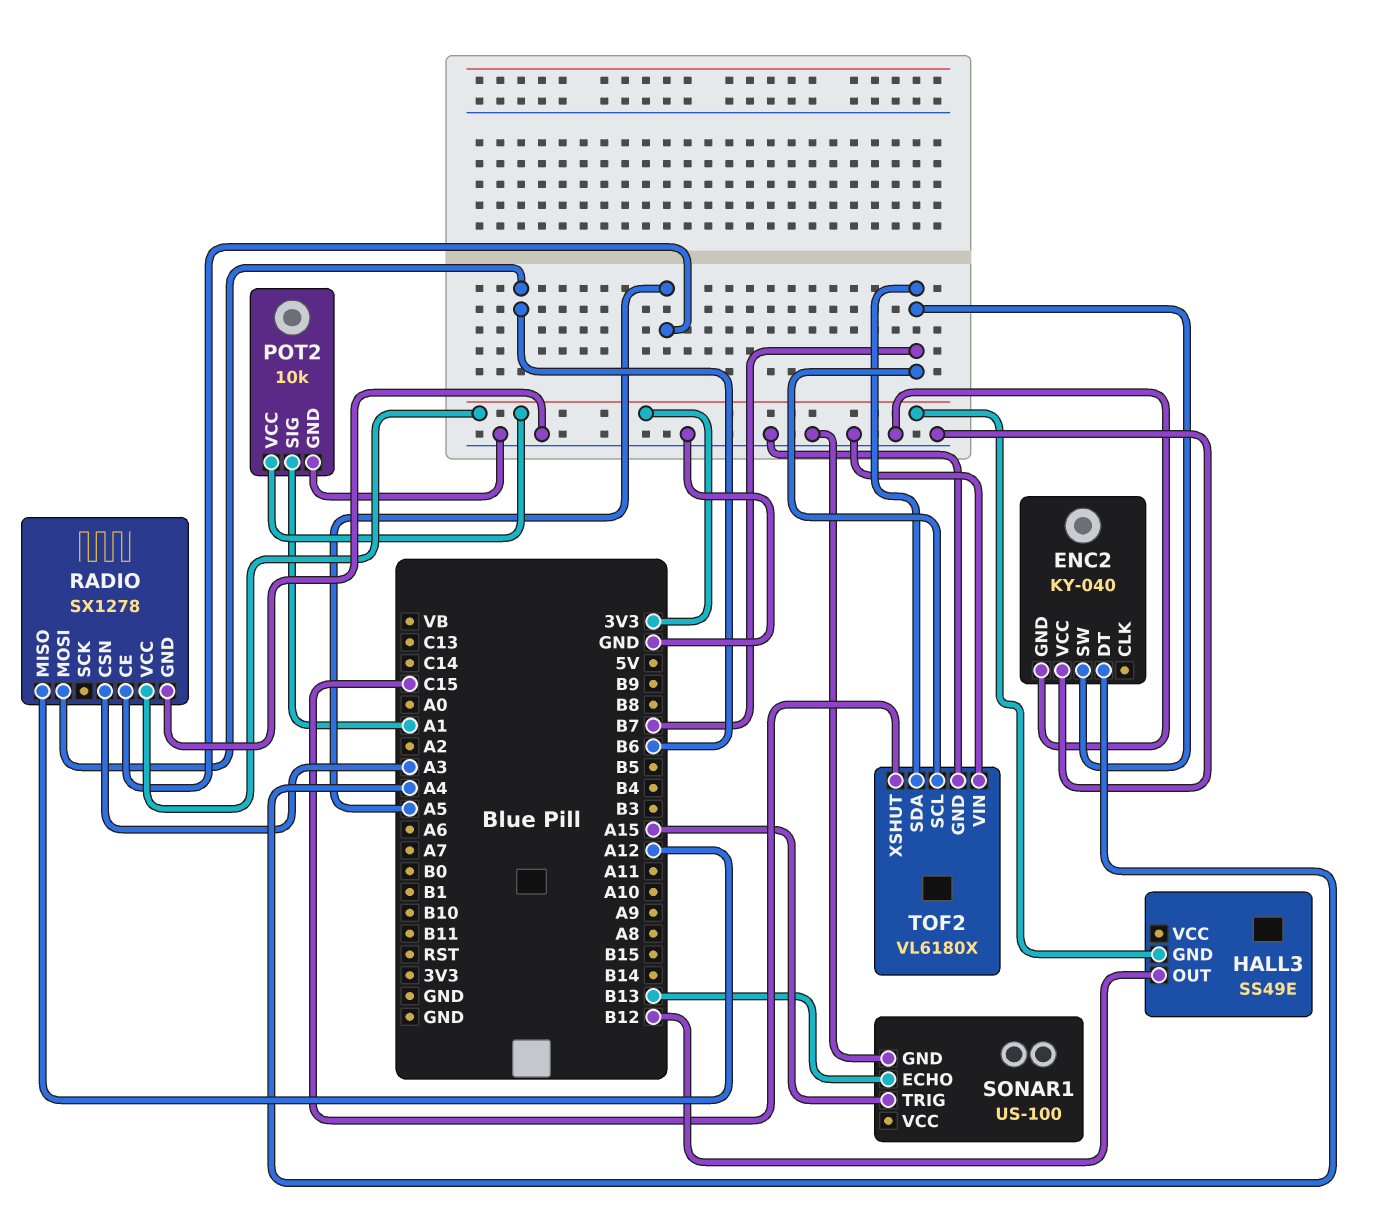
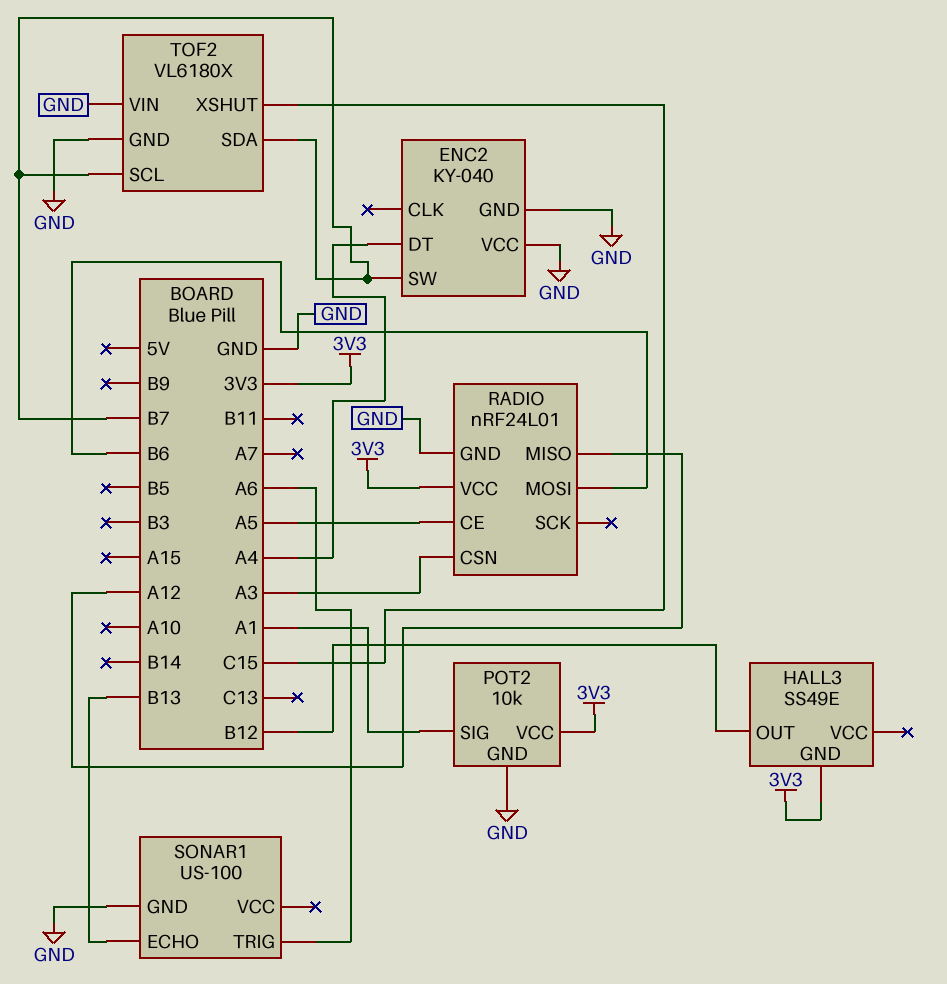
RADIO: SX1278 -> nRF24L01
SONAR1 pin TRIG: A15 -> A6

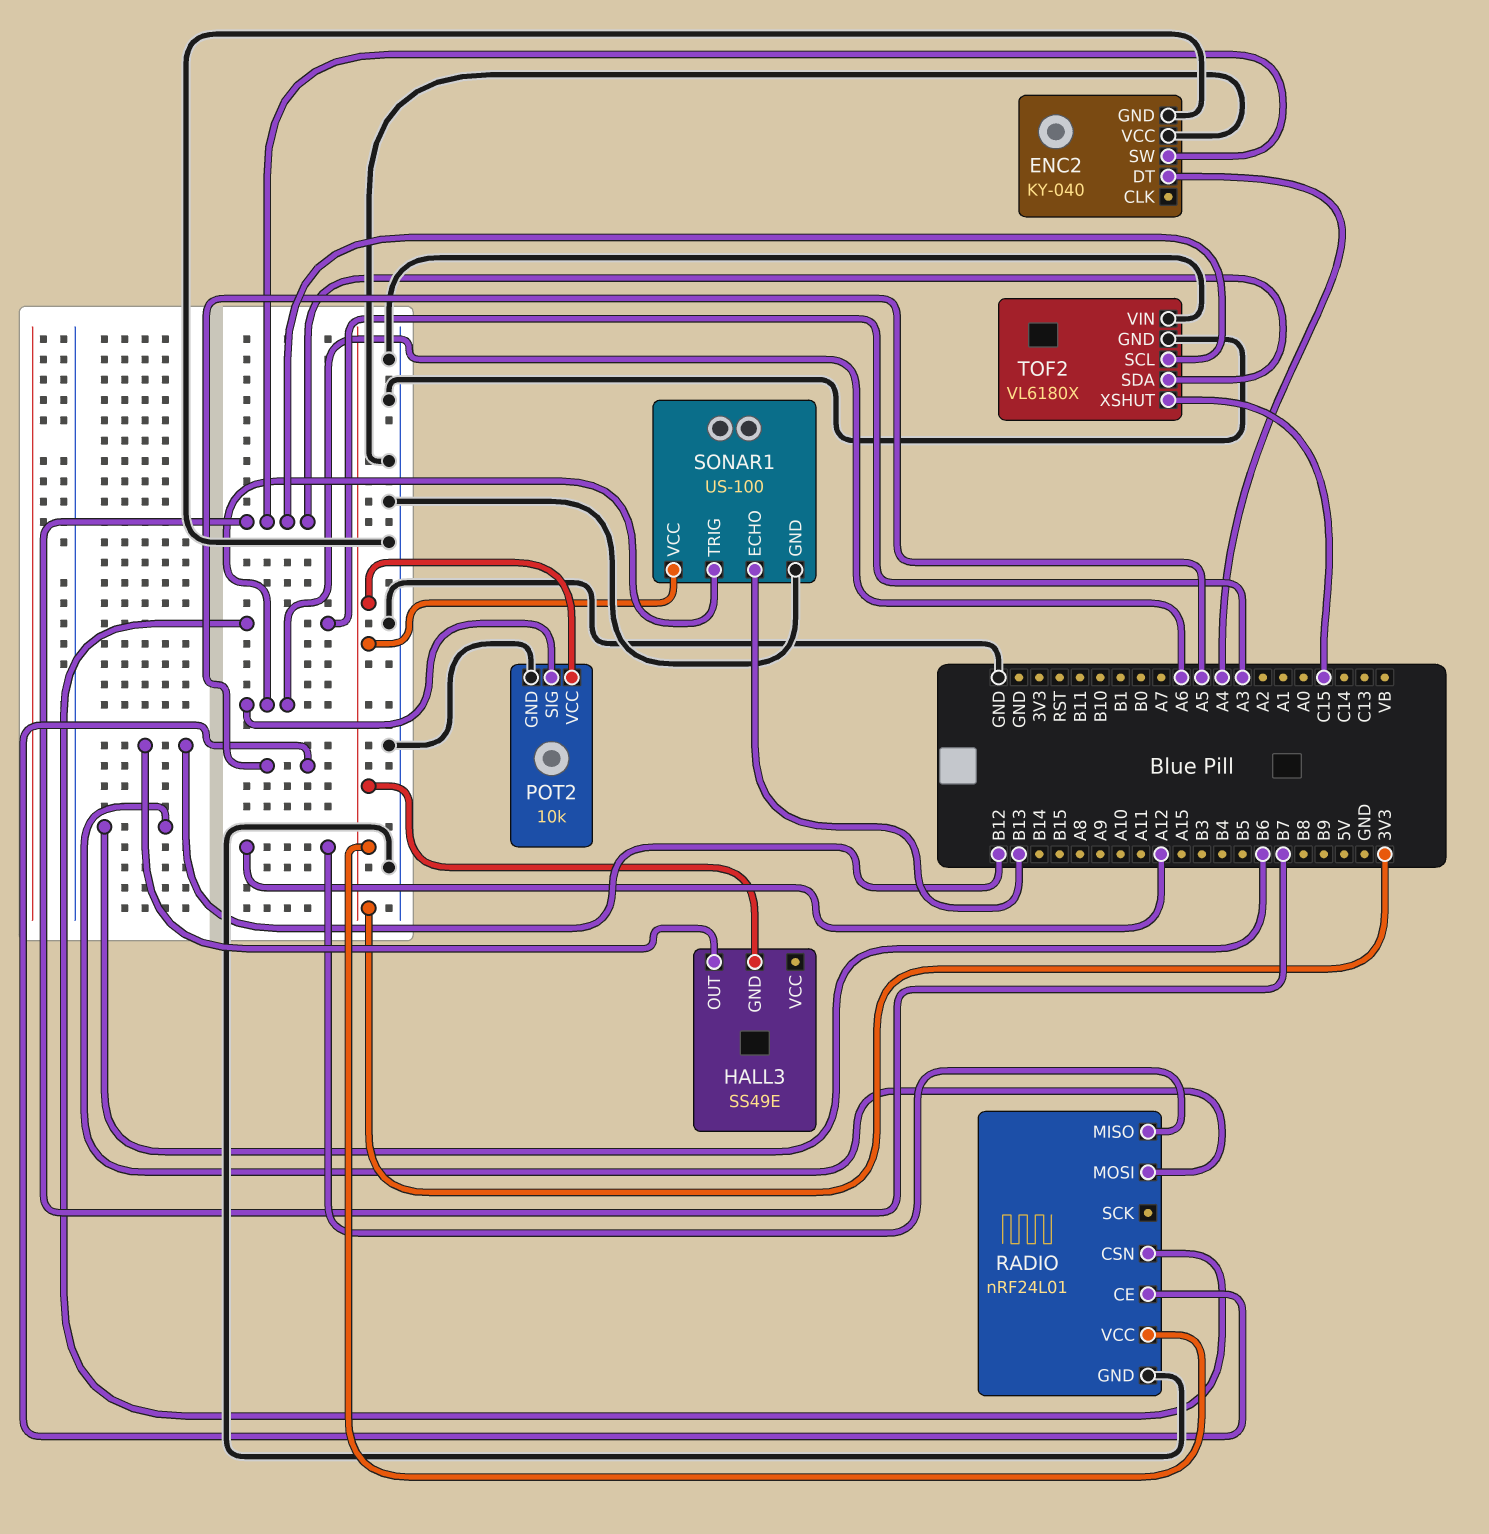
POT2 pin SIG: A1 -> A6
SONAR1 pin VCC: none -> 3V3

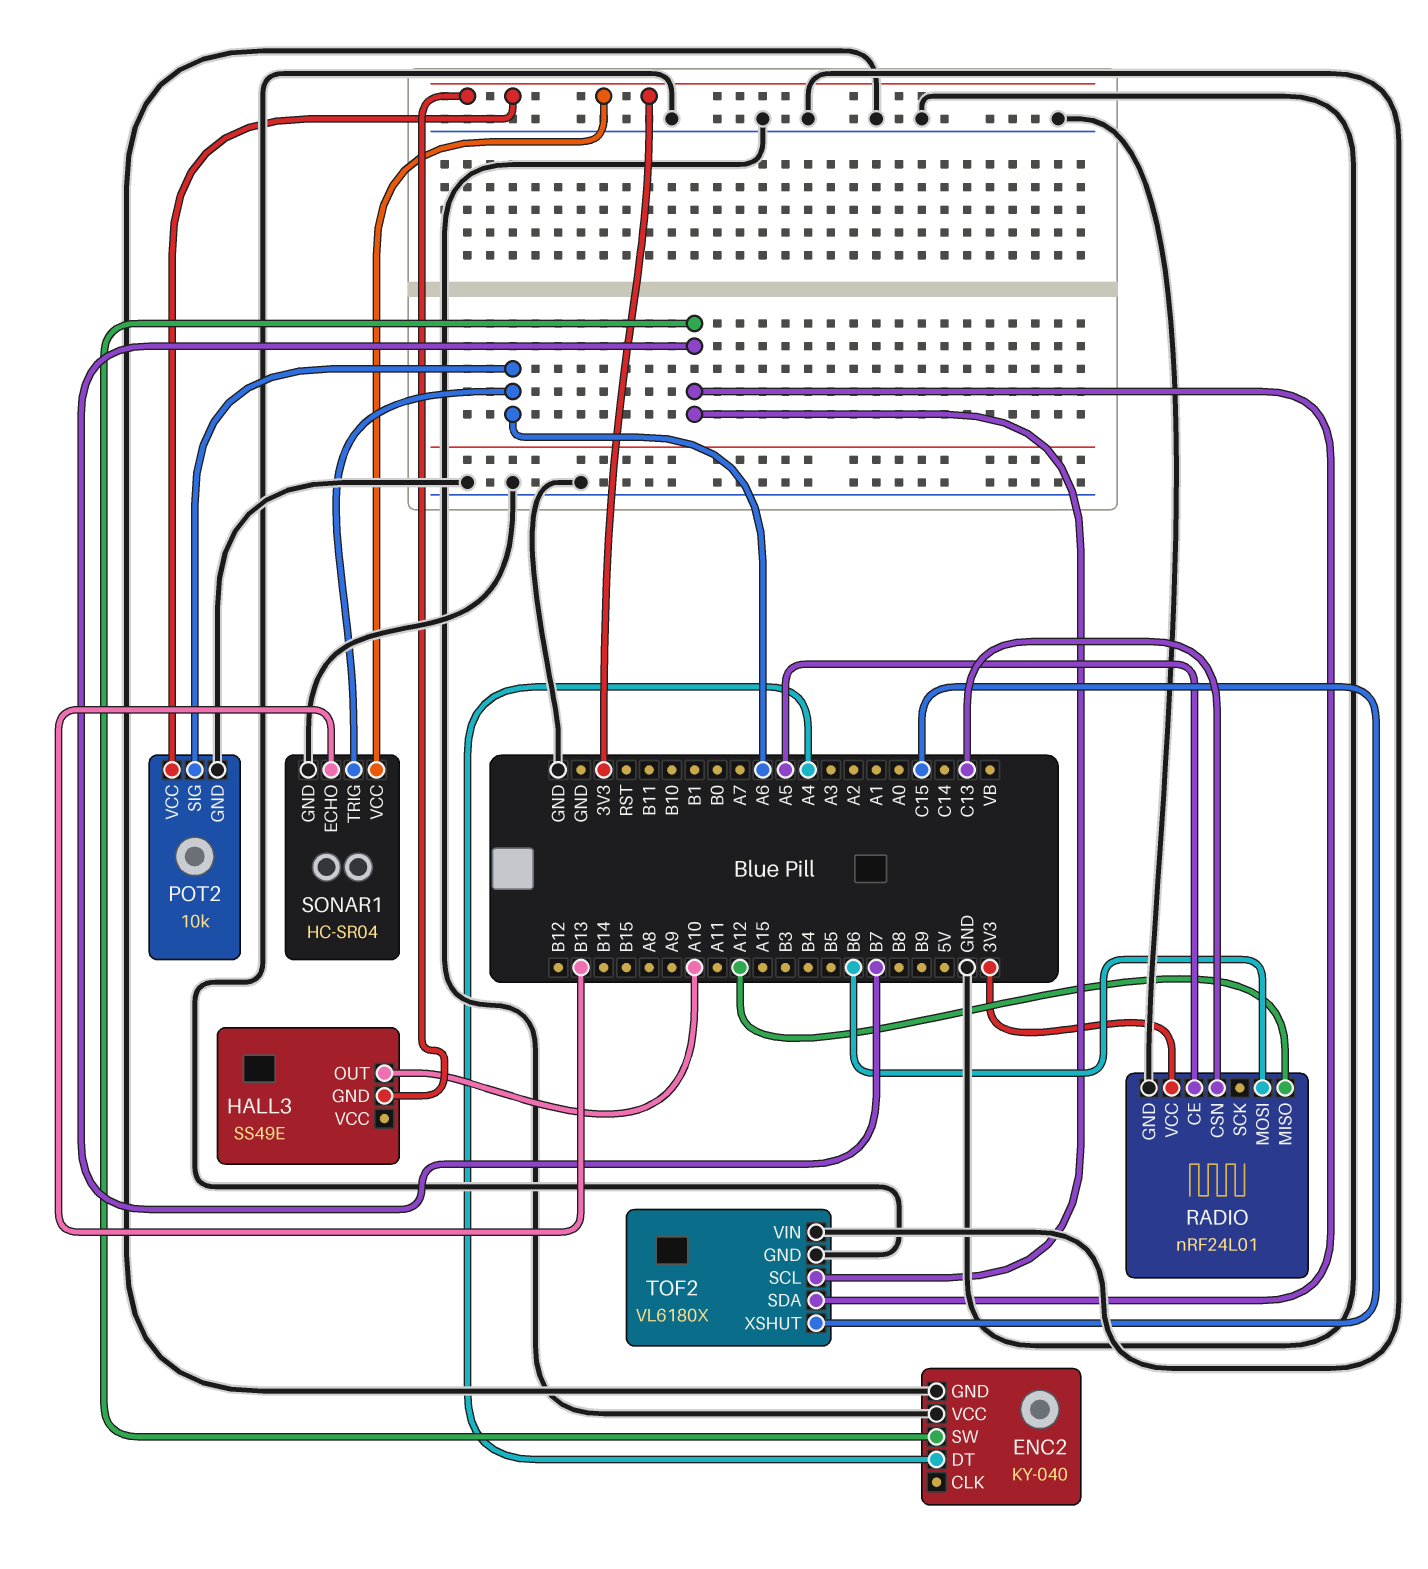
HALL3 pin OUT: B12 -> A10
RADIO pin CSN: A3 -> C13
SONAR1: US-100 -> HC-SR04

